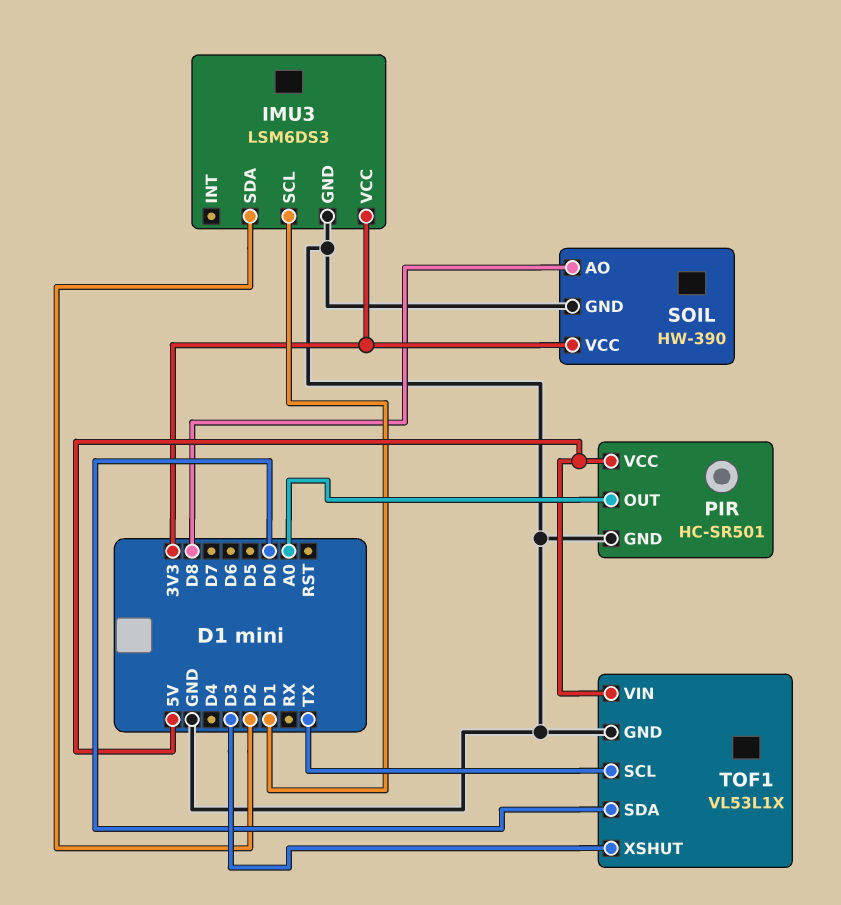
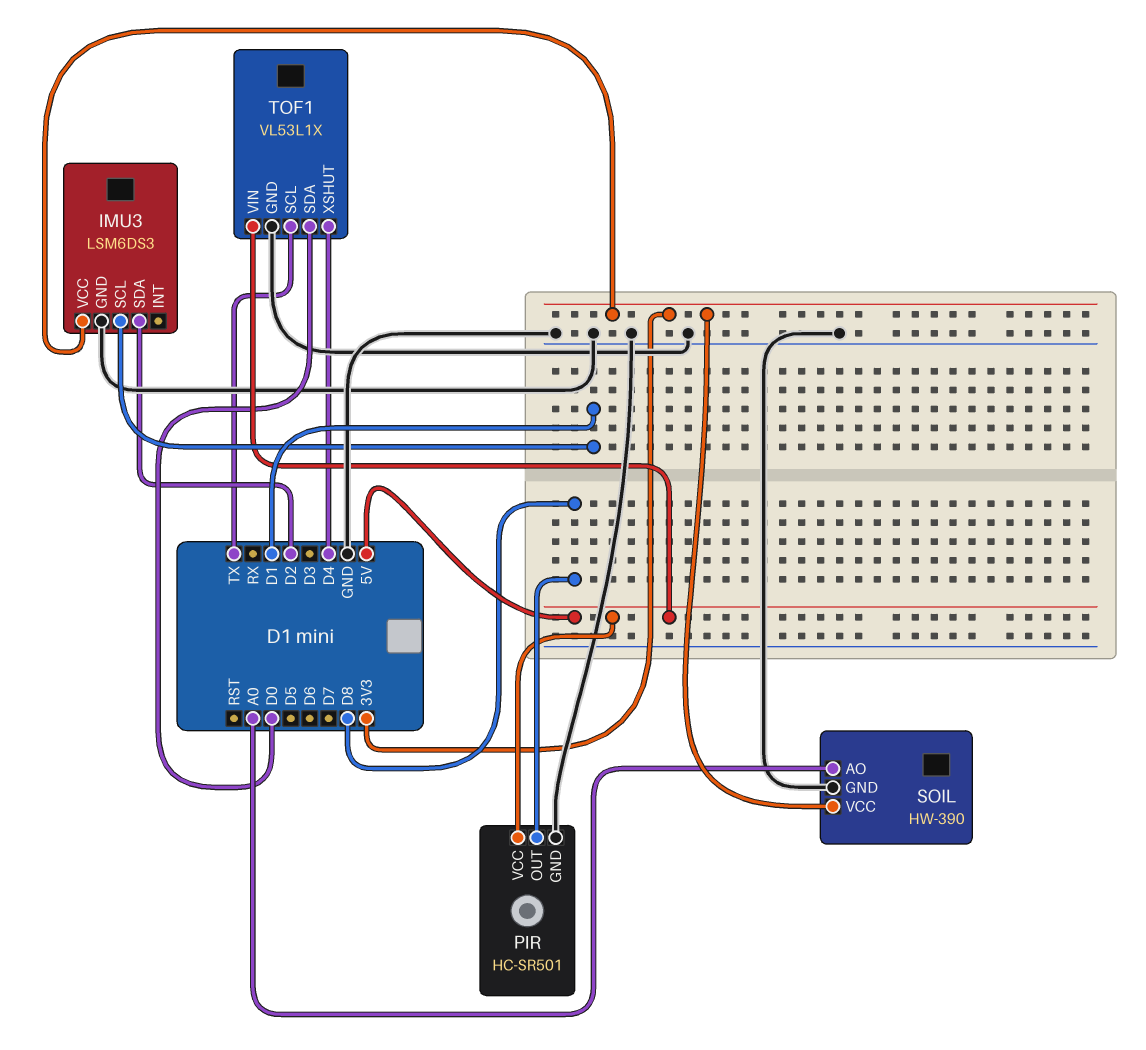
PIR pin OUT: A0 -> D8
SOIL pin AO: D8 -> A0
TOF1 pin XSHUT: D3 -> D4

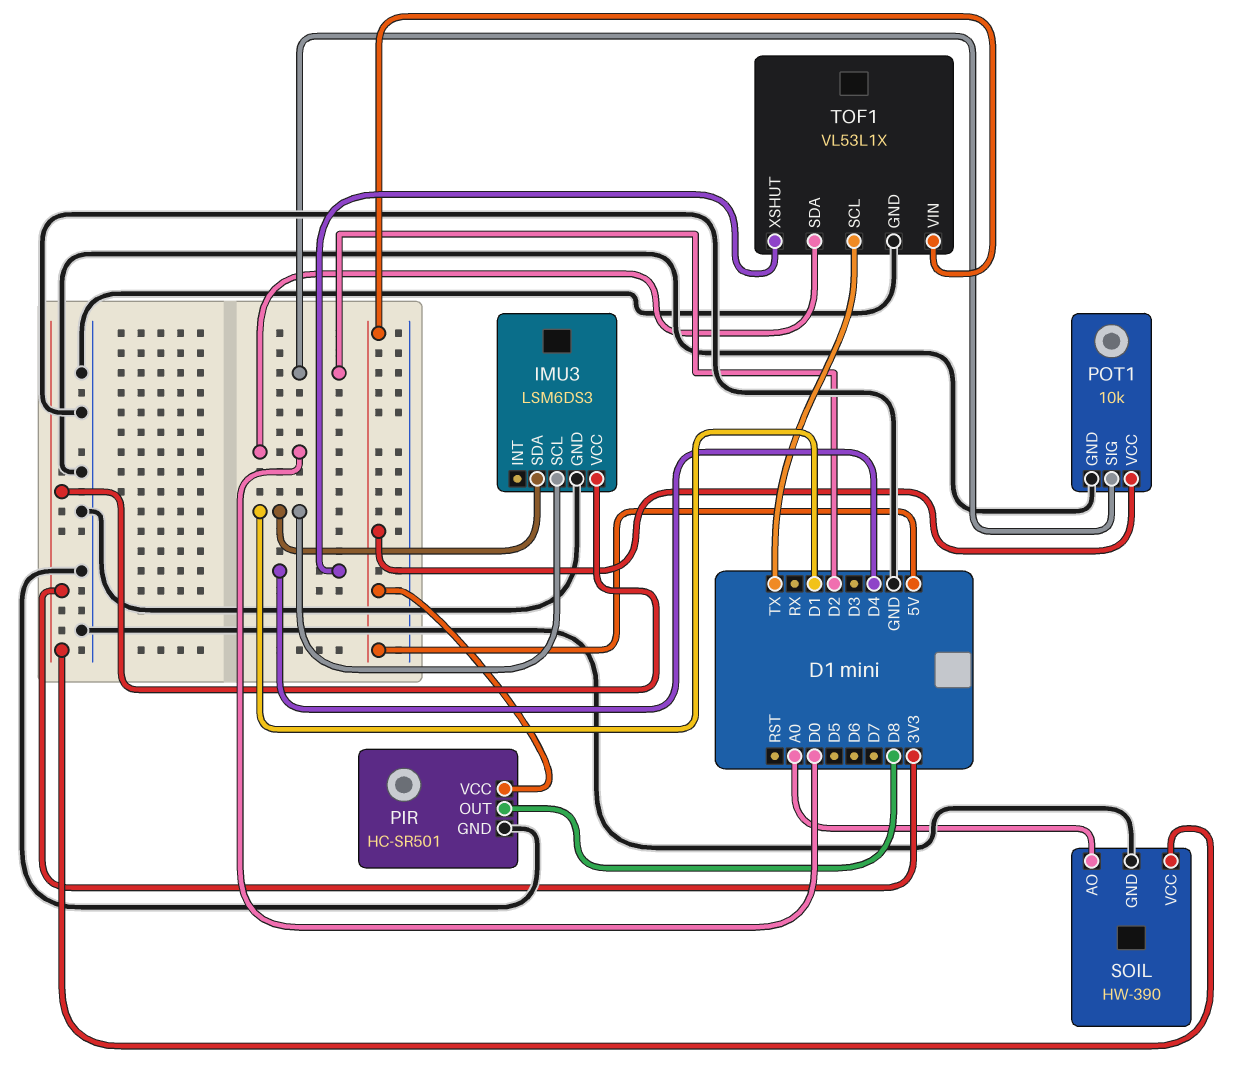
IMU3 pin SDA: D2 -> D1
POT1: none -> 10k
POT1 pin GND: none -> GND
POT1 pin SIG: none -> D2
POT1 pin VCC: none -> 5V

